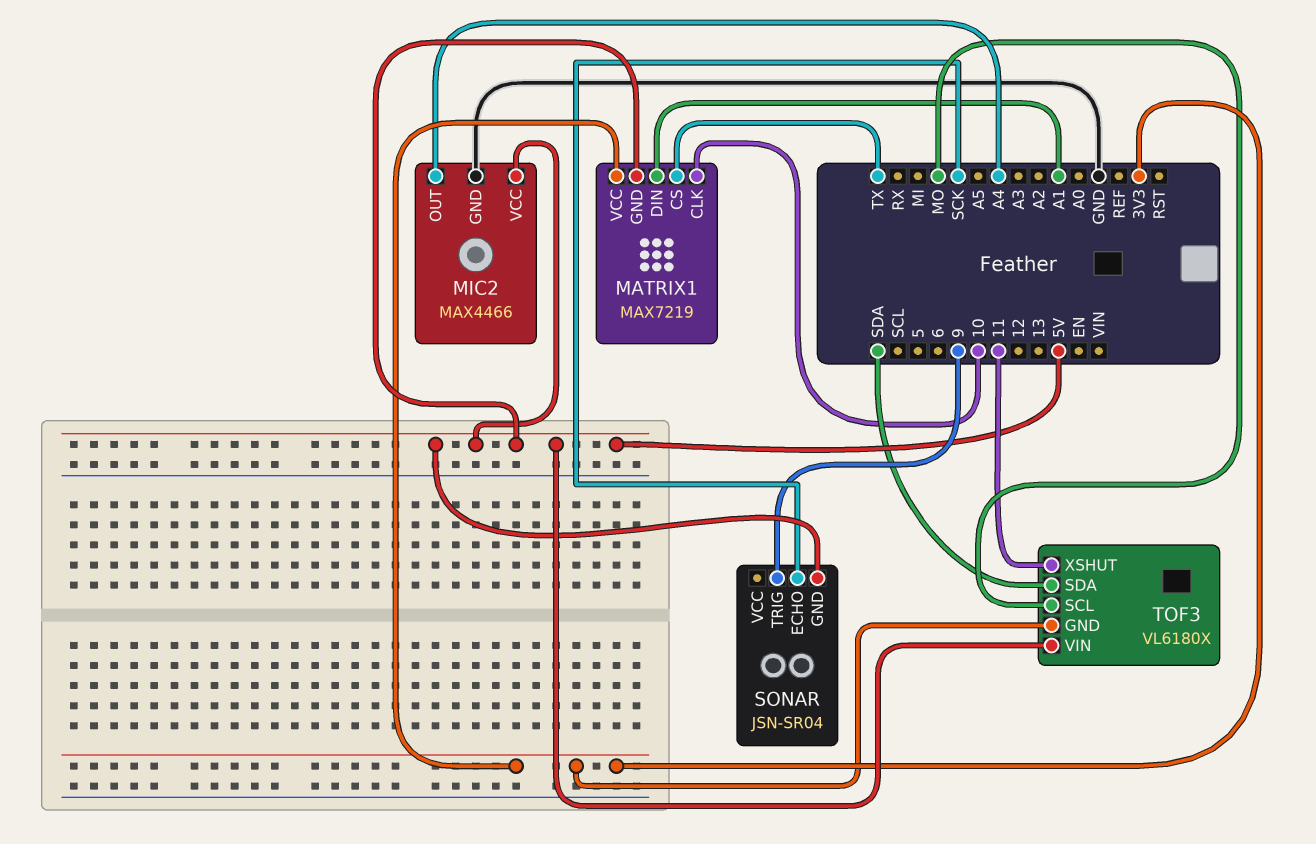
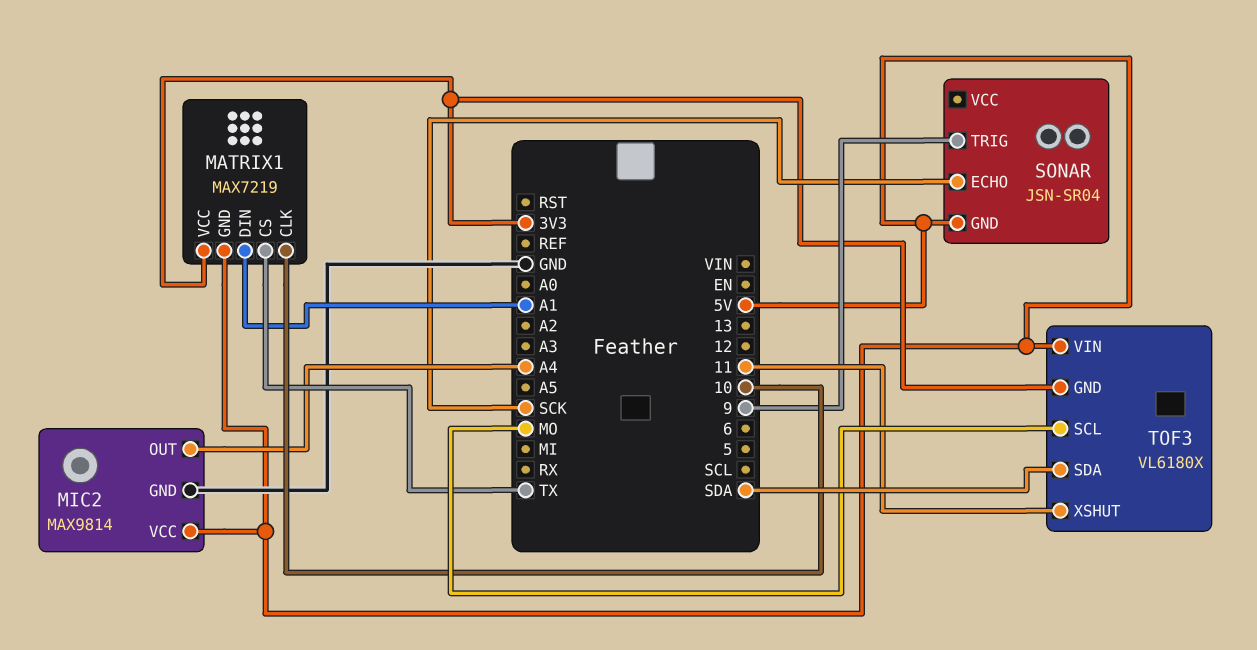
MIC2: MAX4466 -> MAX9814

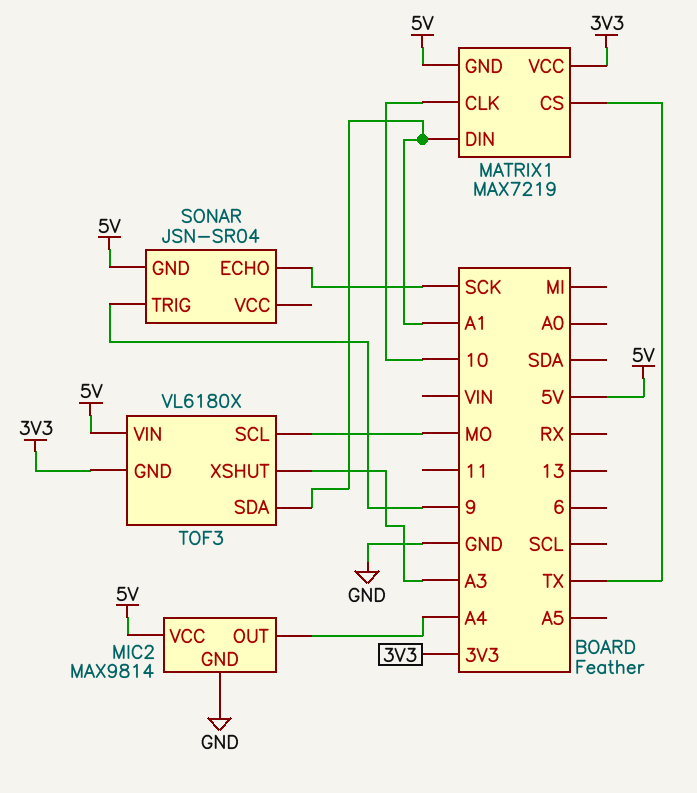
TOF3 pin SDA: SDA -> A1
TOF3 pin XSHUT: 11 -> A3

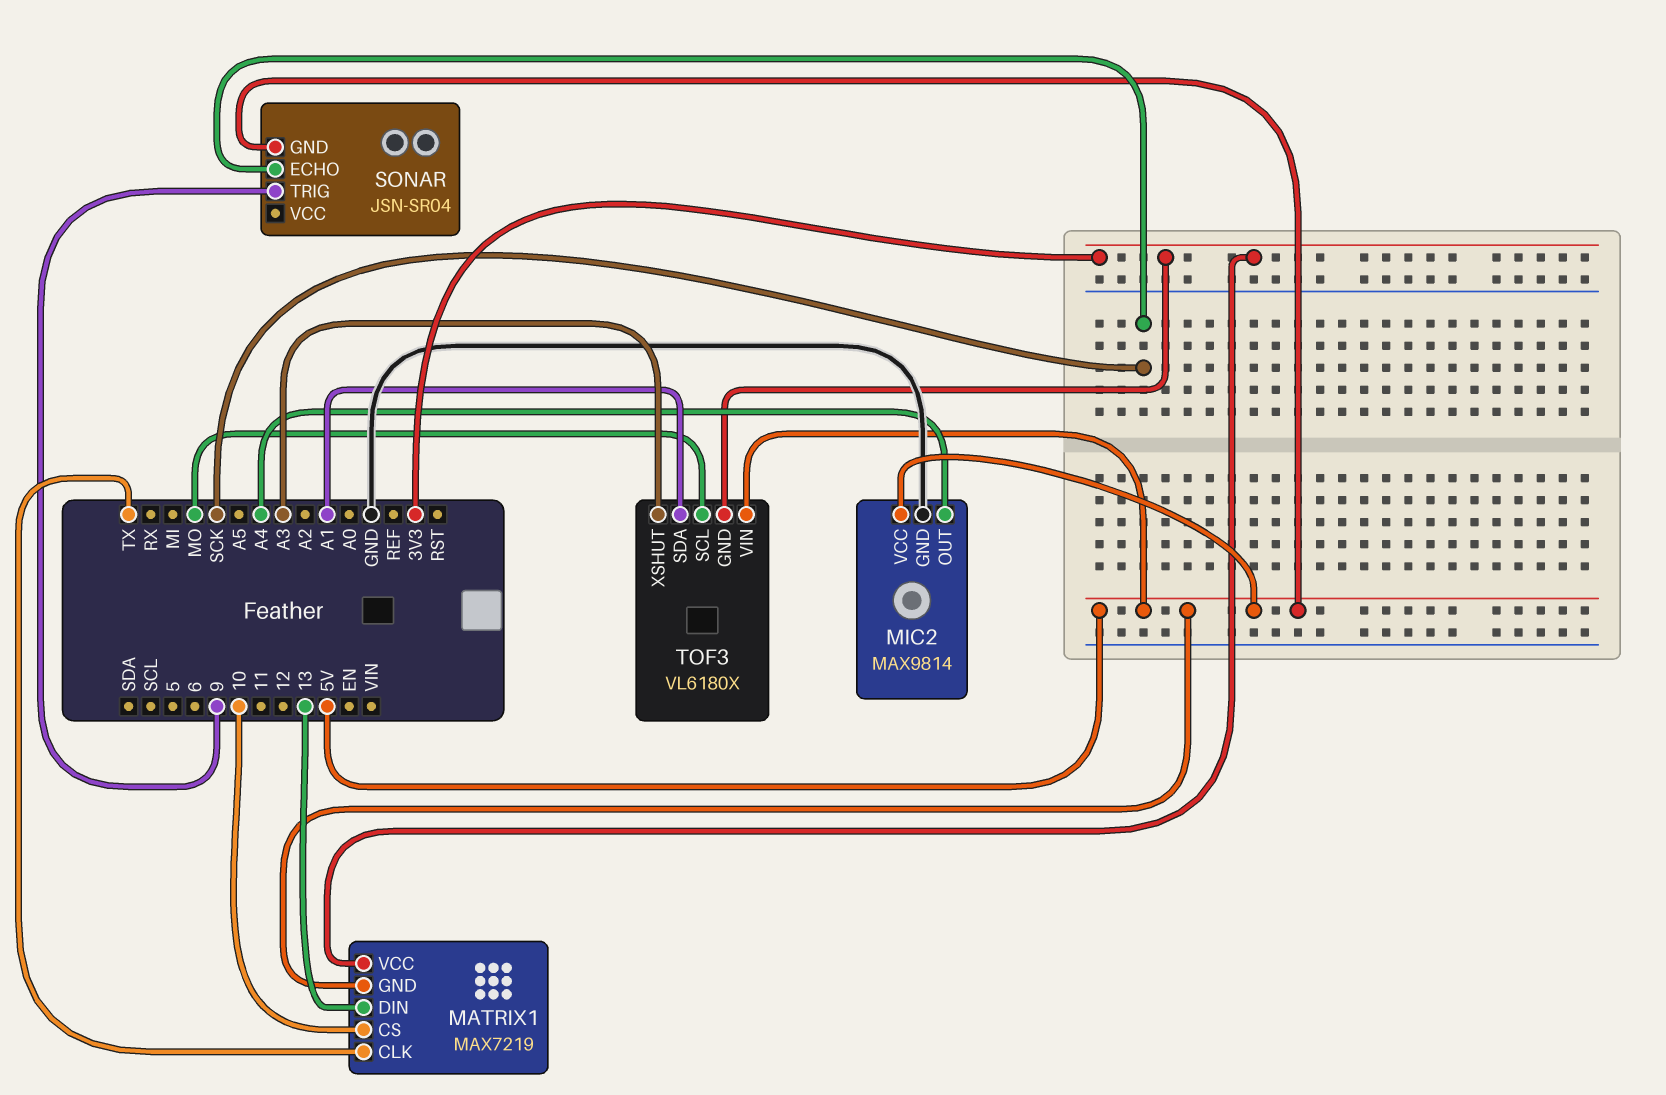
MATRIX1 pin CLK: 10 -> TX
MATRIX1 pin CS: TX -> 10
MATRIX1 pin DIN: A1 -> 13

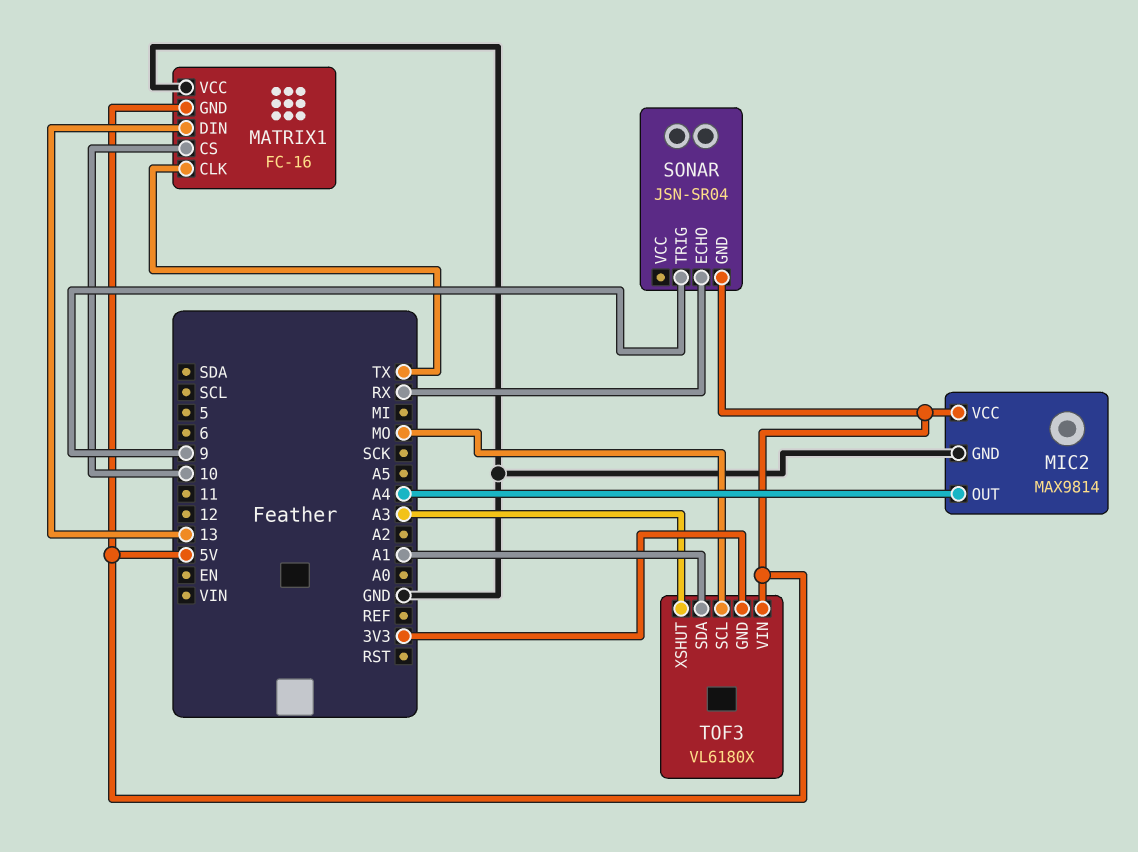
MATRIX1: MAX7219 -> FC-16
MATRIX1 pin VCC: 3V3 -> GND
SONAR pin ECHO: SCK -> RX

